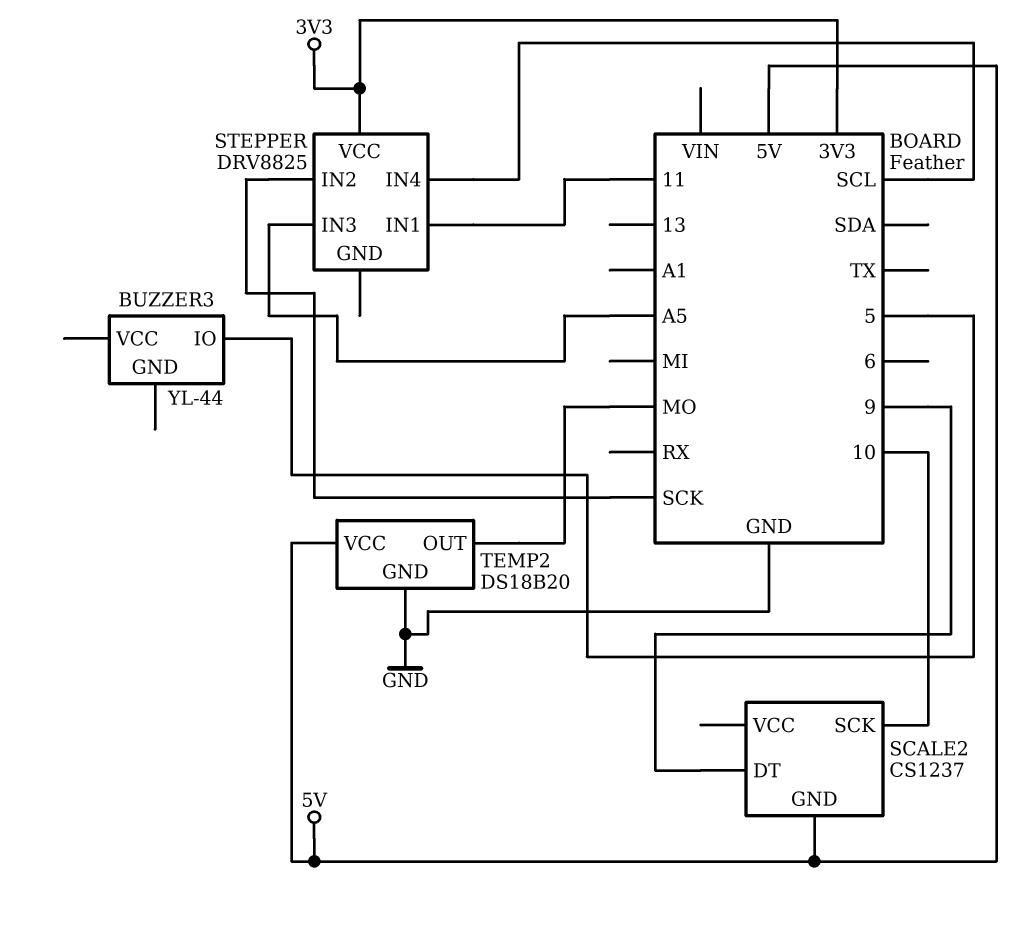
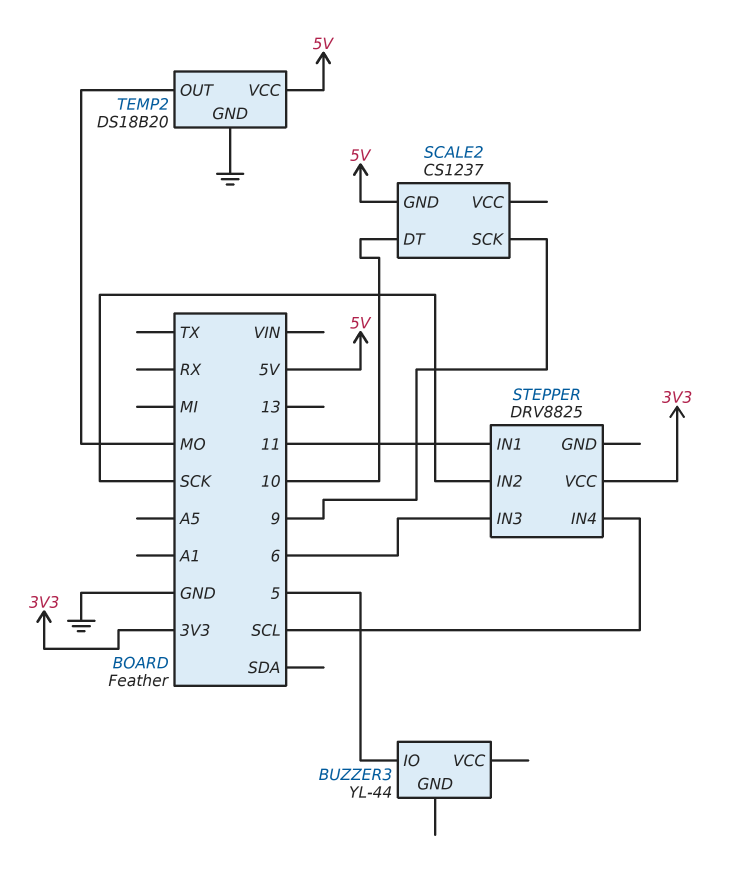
SCALE2 pin DT: 9 -> 10
SCALE2 pin SCK: 10 -> 9
STEPPER pin IN3: A5 -> 6

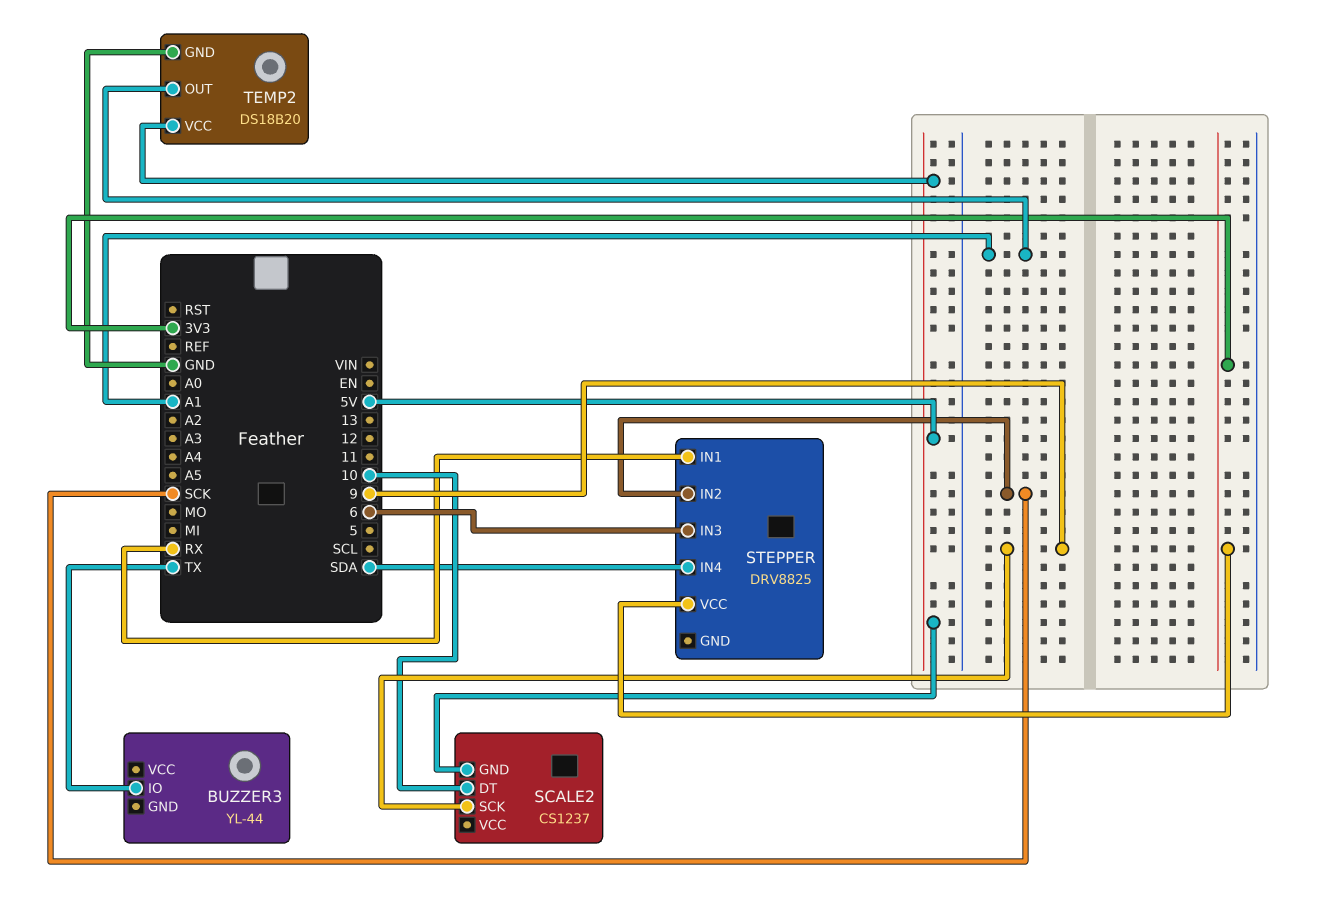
BUZZER3 pin IO: 5 -> TX
STEPPER pin IN1: 11 -> RX
STEPPER pin IN4: SCL -> SDA
TEMP2 pin OUT: MO -> A1

